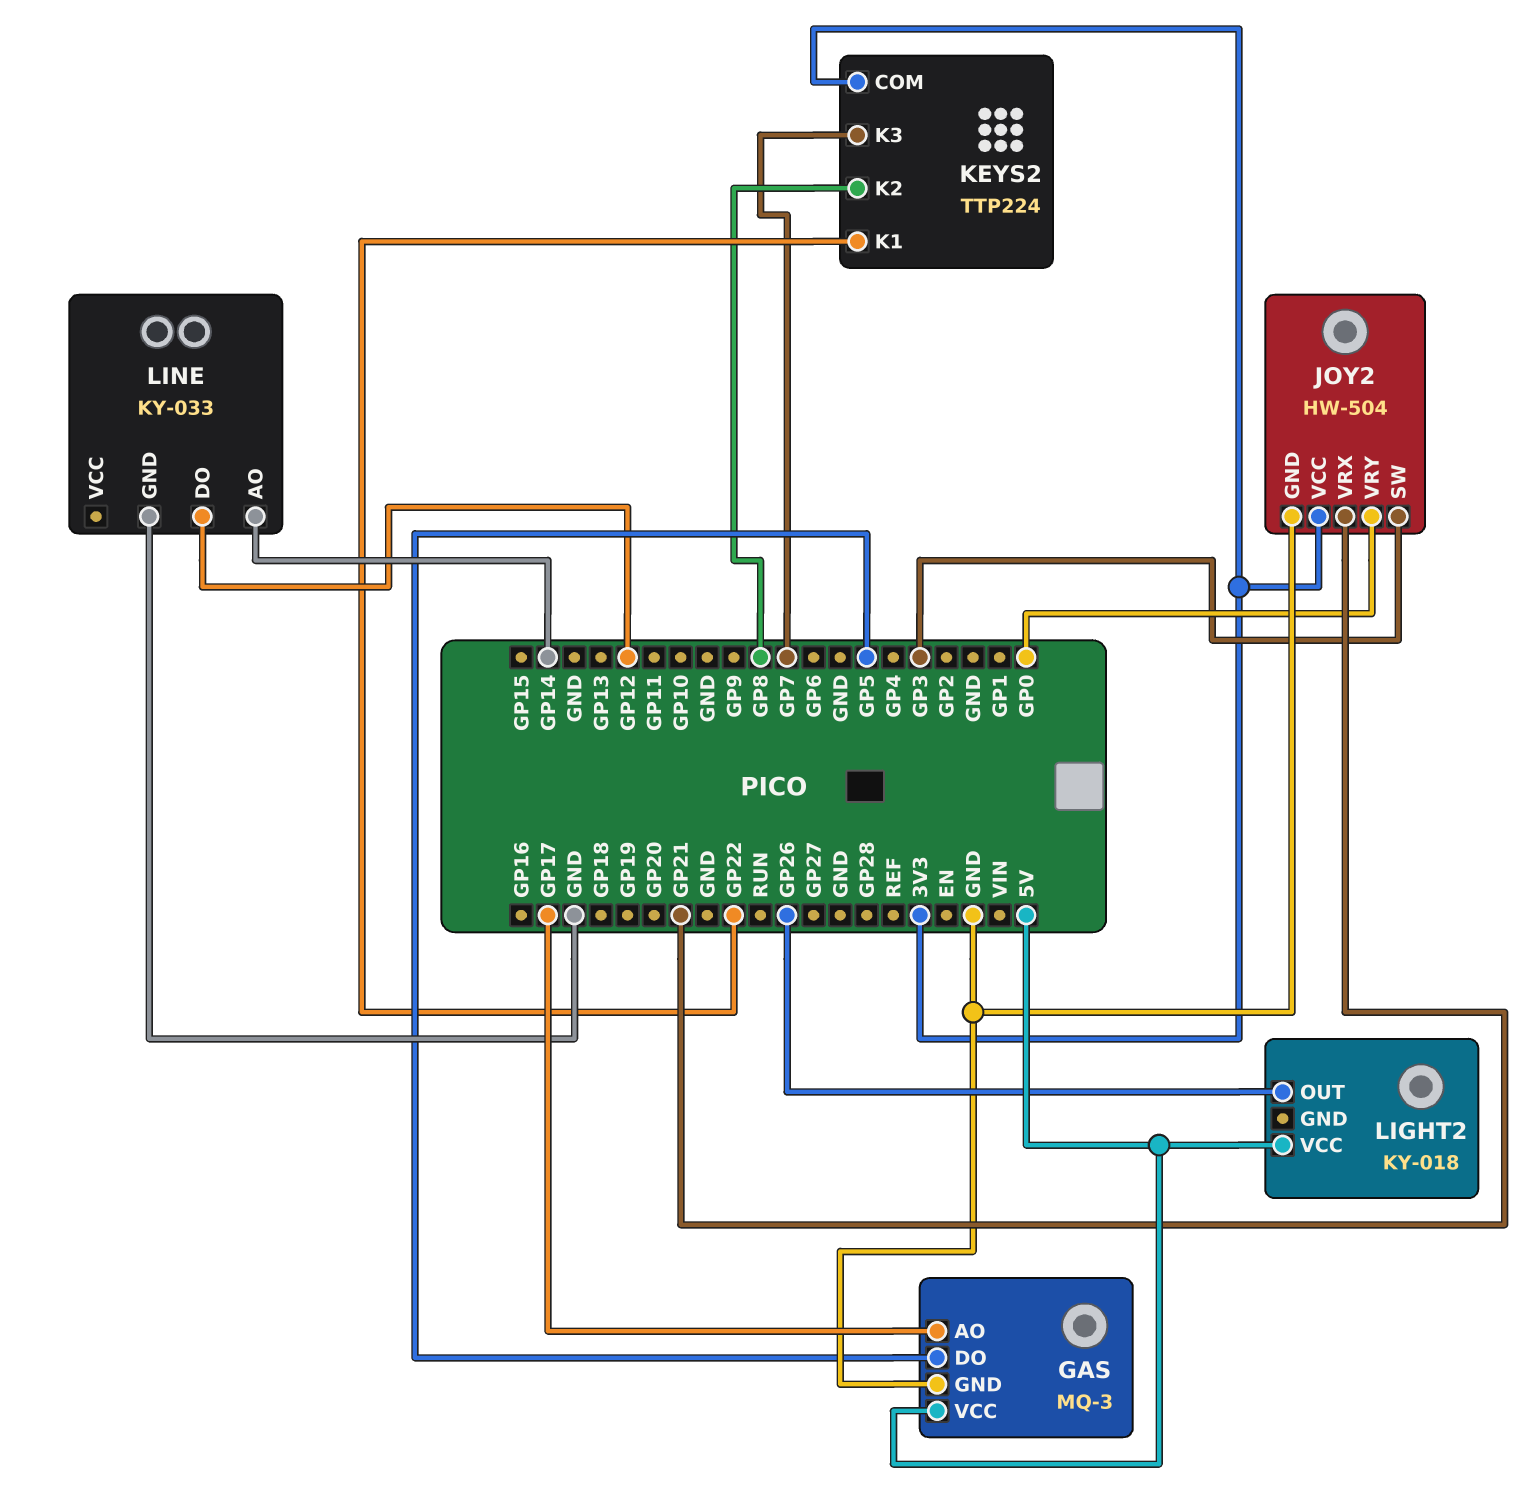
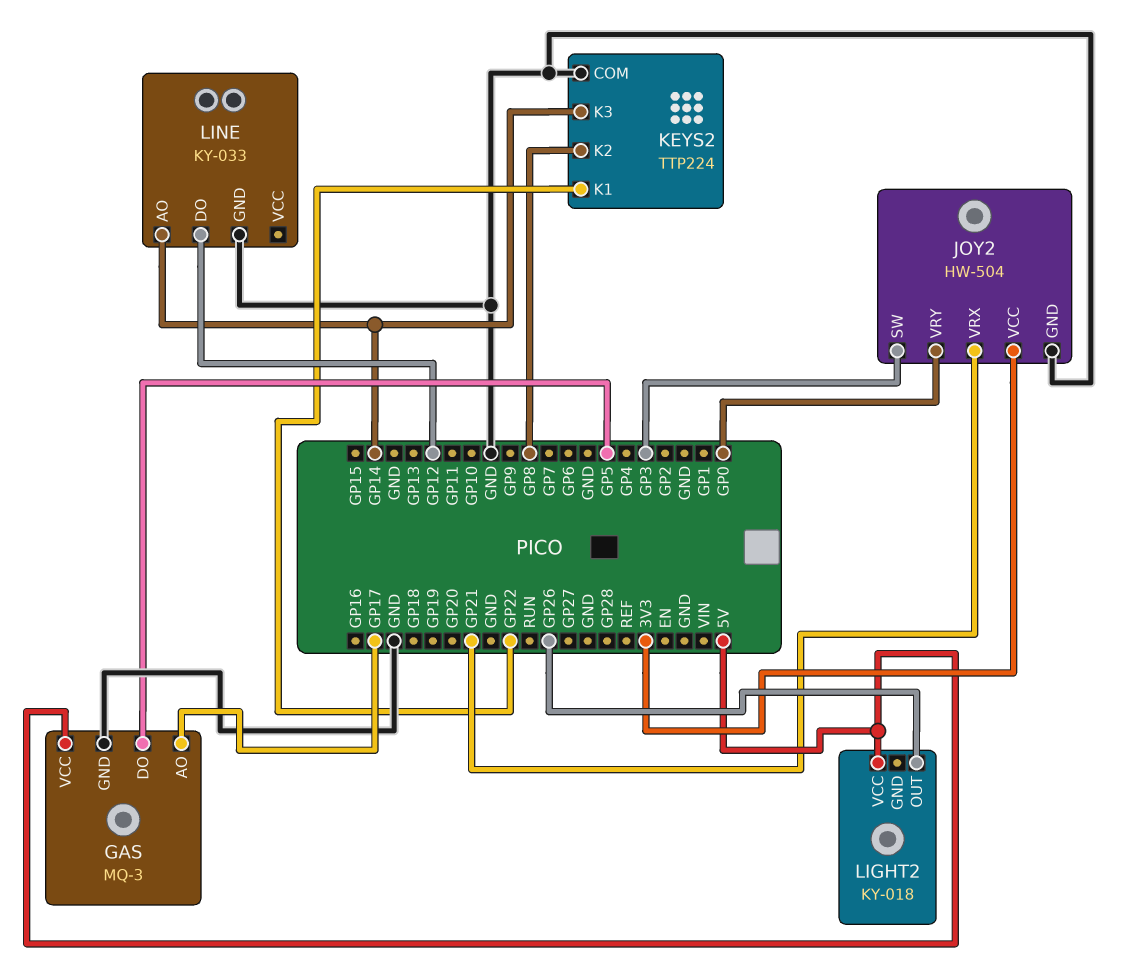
KEYS2 pin COM: 3V3 -> GND
KEYS2 pin K3: GP7 -> GP14

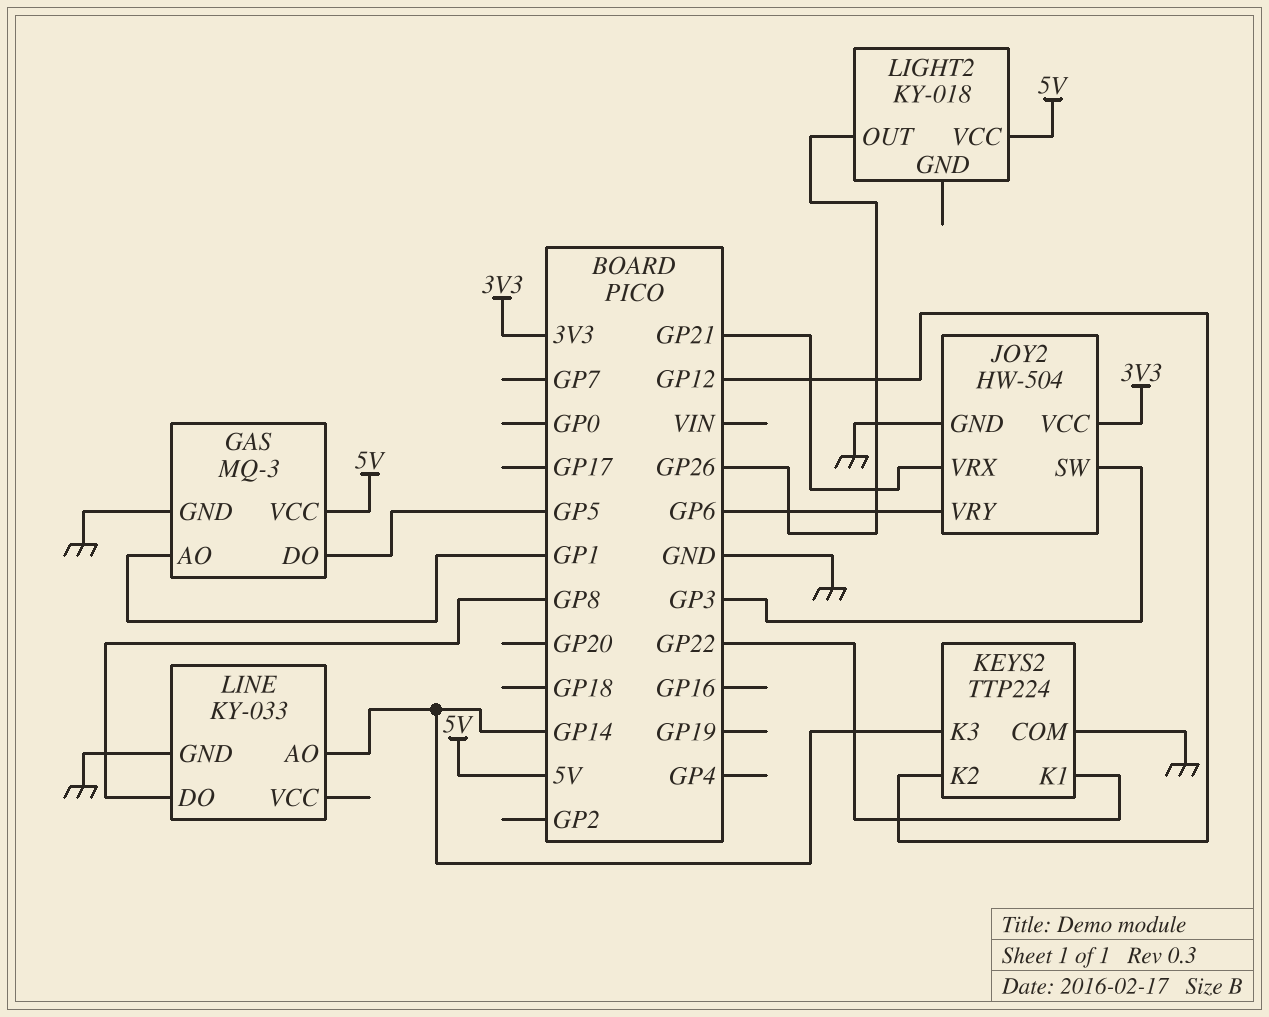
GAS pin AO: GP17 -> GP1
JOY2 pin VRY: GP0 -> GP6
KEYS2 pin K2: GP8 -> GP12
LINE pin DO: GP12 -> GP8

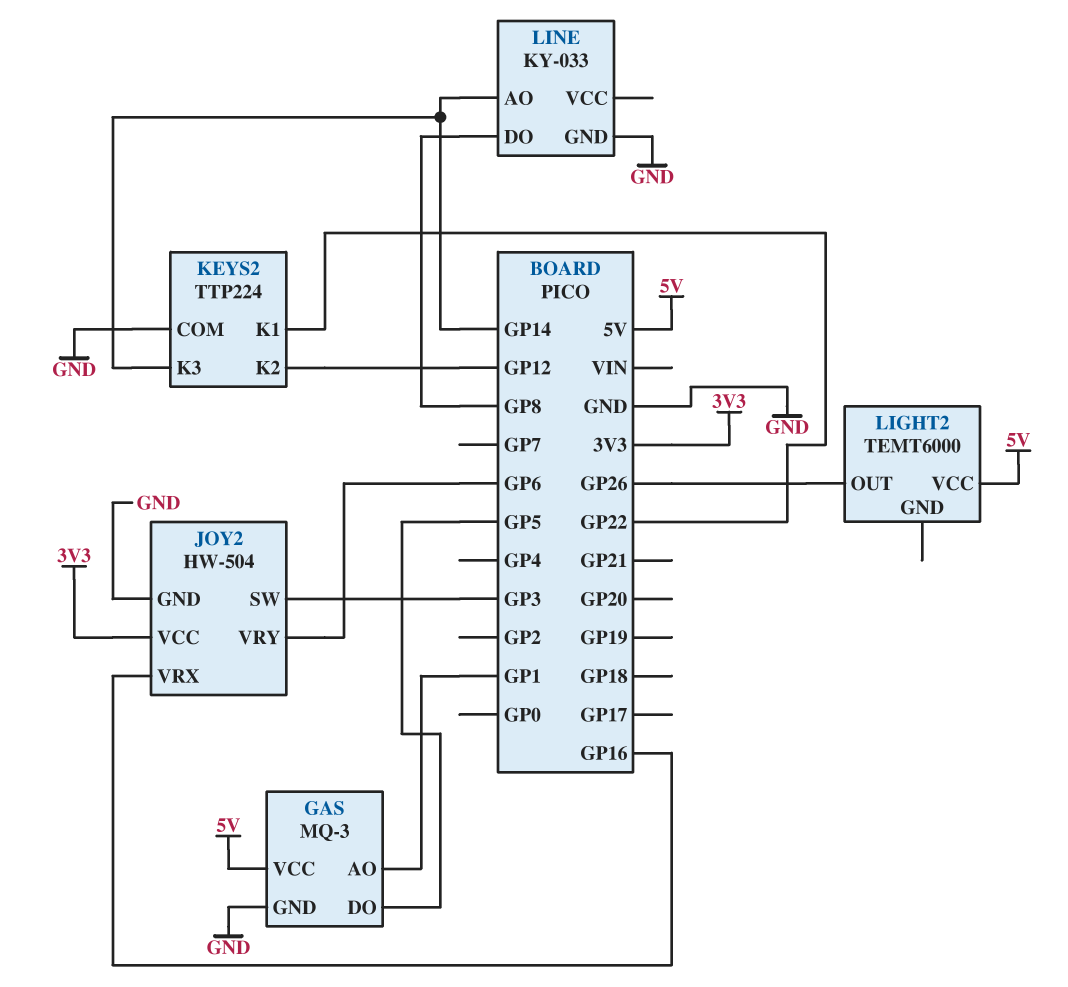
JOY2 pin VRX: GP21 -> GP16
LIGHT2: KY-018 -> TEMT6000

